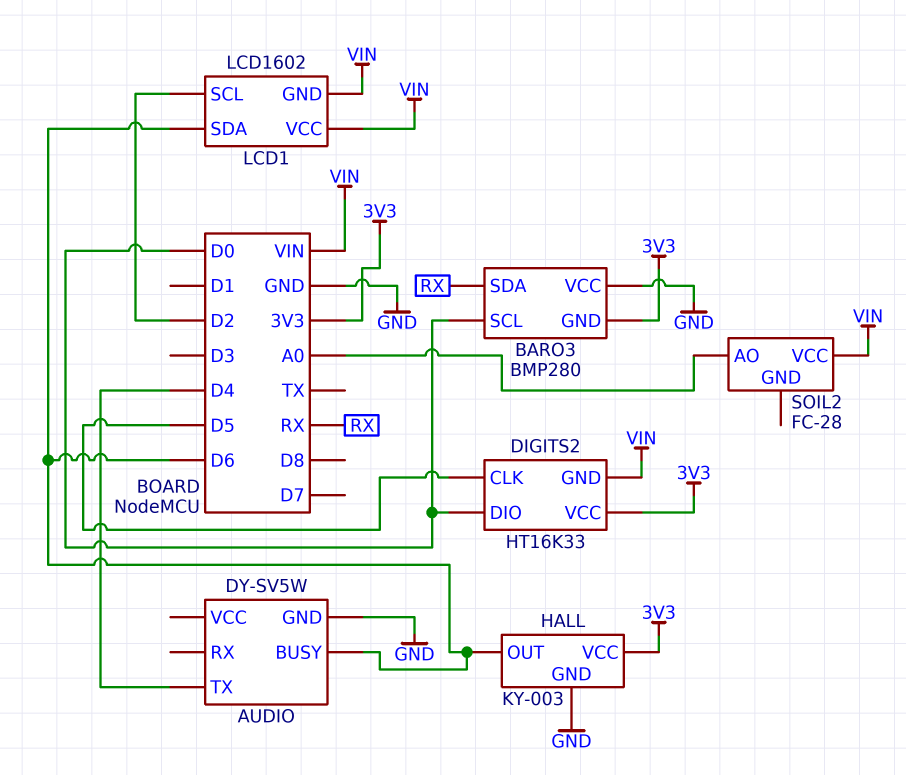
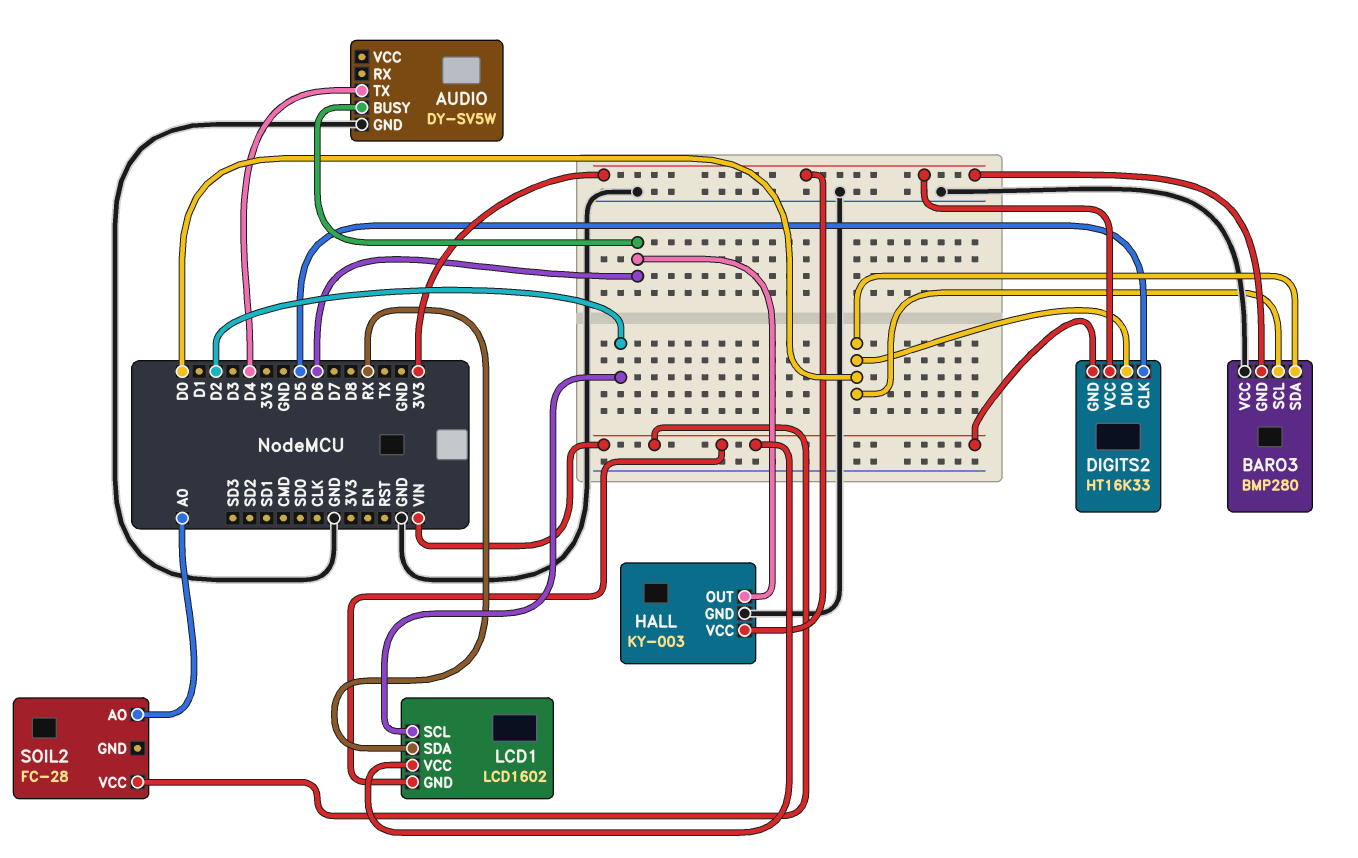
BARO3 pin SDA: RX -> D0
LCD1 pin SDA: D6 -> RX

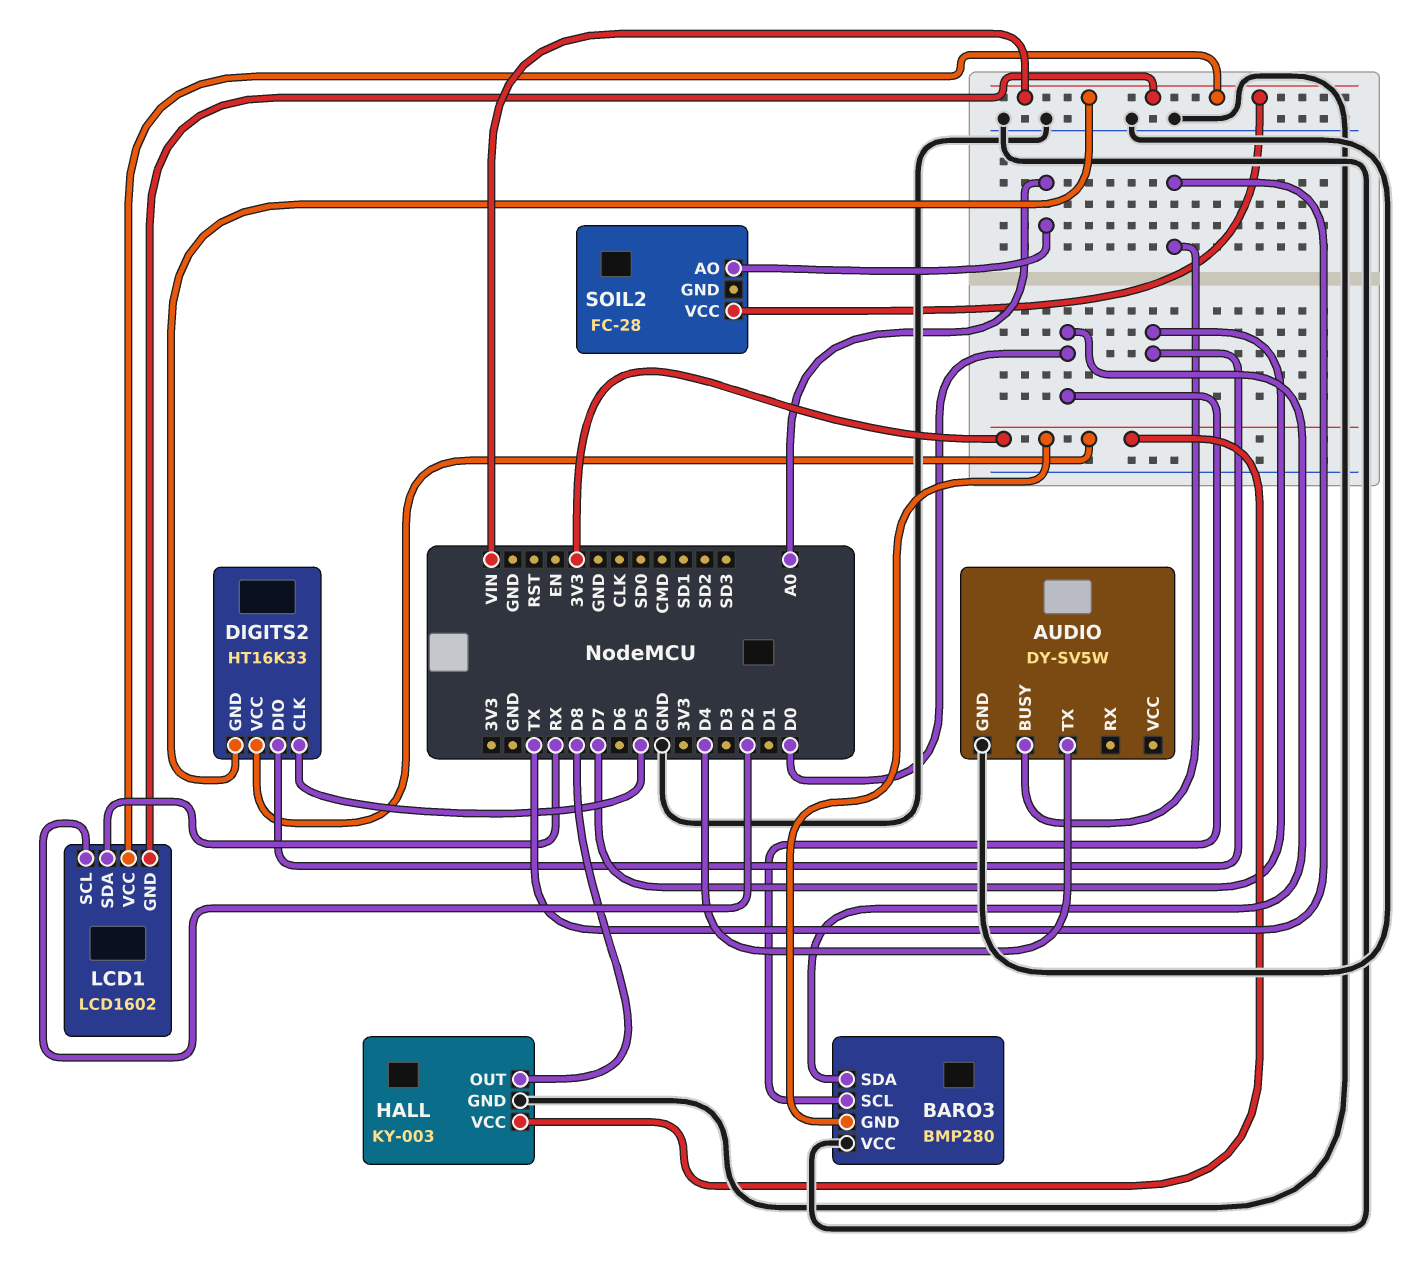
AUDIO pin BUSY: D6 -> TX
DIGITS2 pin DIO: D0 -> D7
HALL pin OUT: D6 -> D8

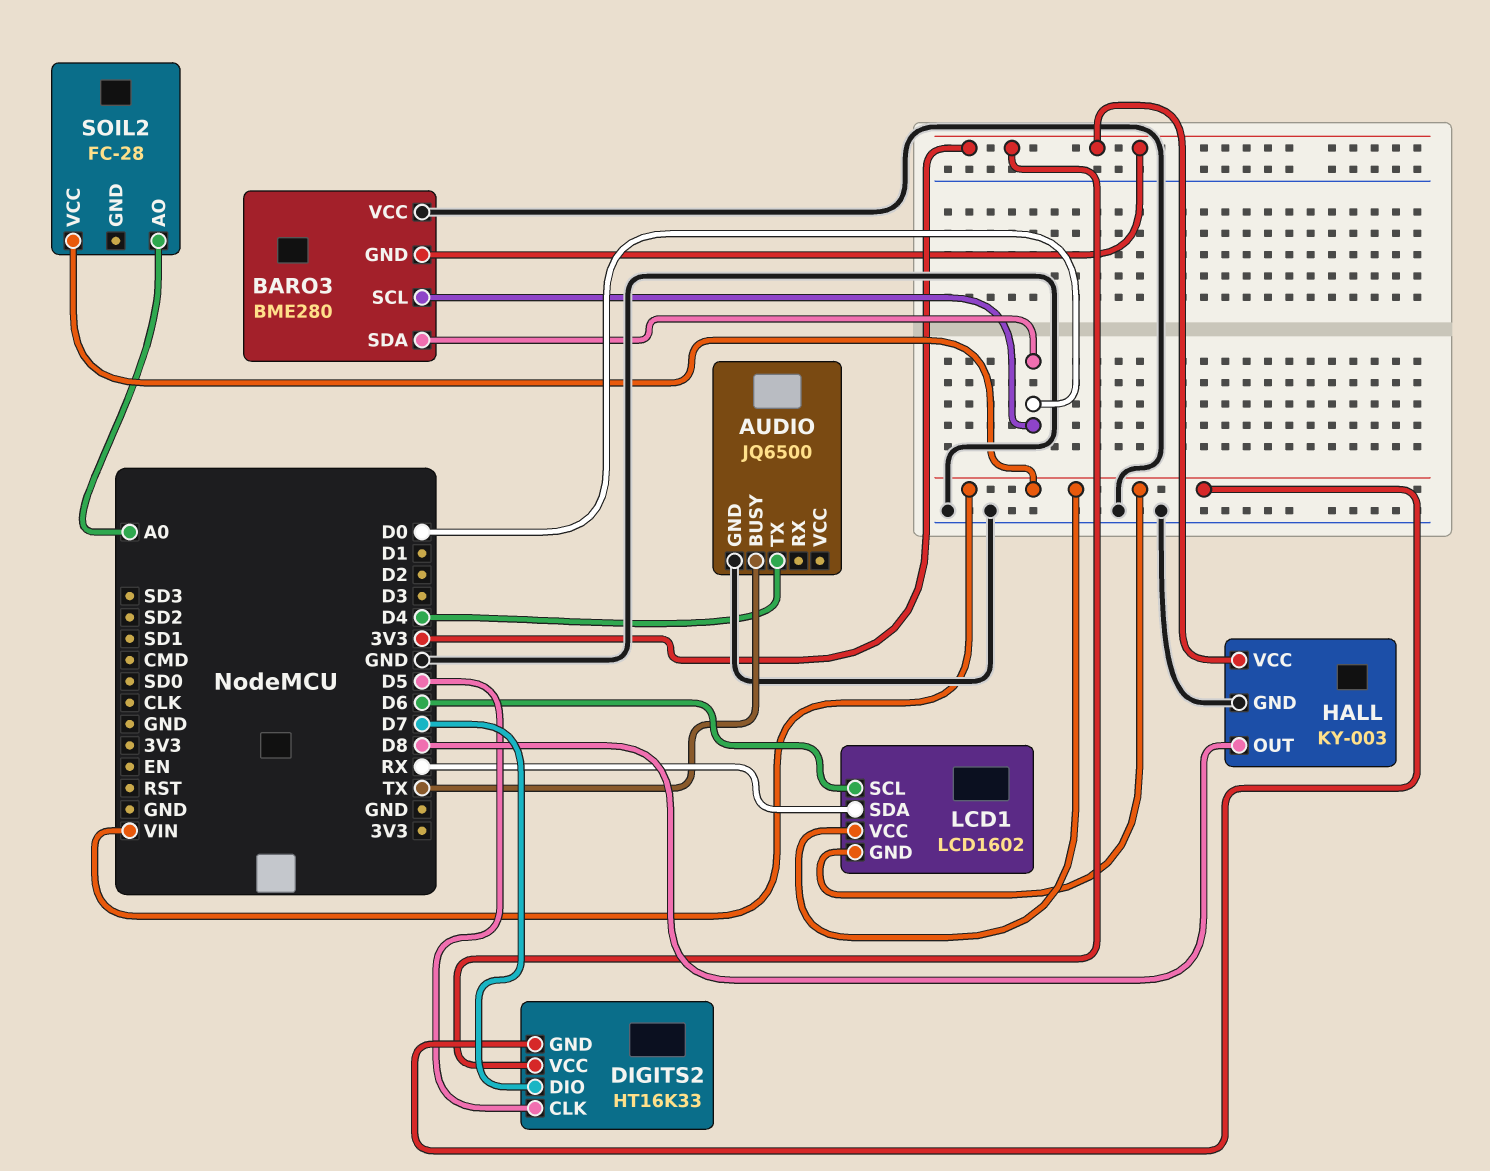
AUDIO: DY-SV5W -> JQ6500
BARO3: BMP280 -> BME280
LCD1 pin SCL: D2 -> D6

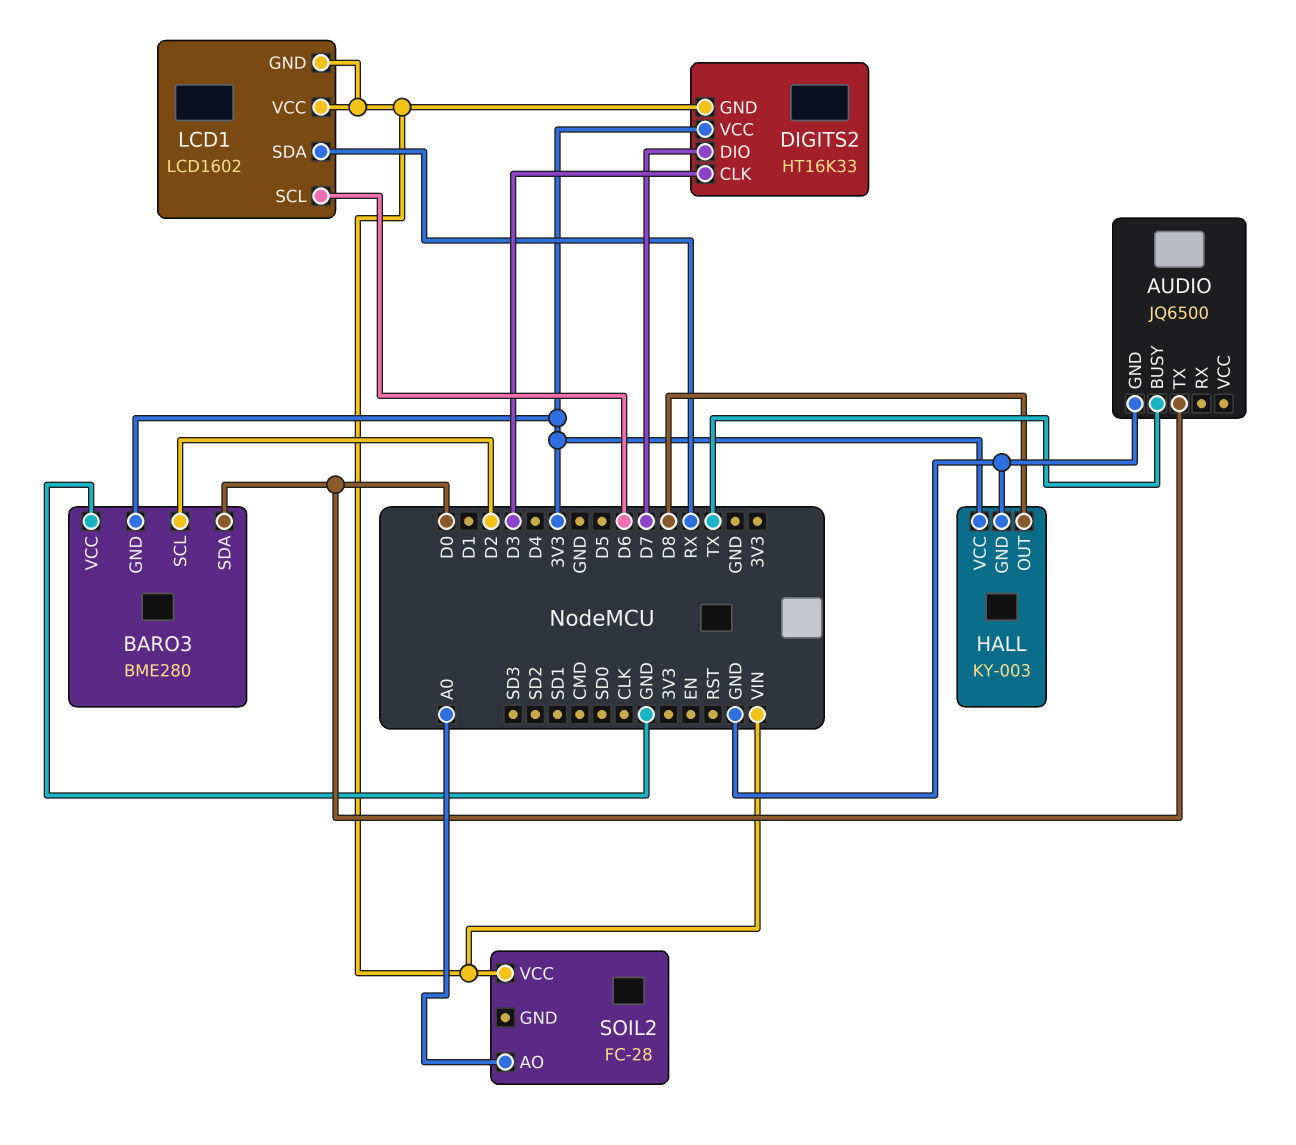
AUDIO pin TX: D4 -> D0
BARO3 pin SCL: D0 -> D2
DIGITS2 pin CLK: D5 -> D3

